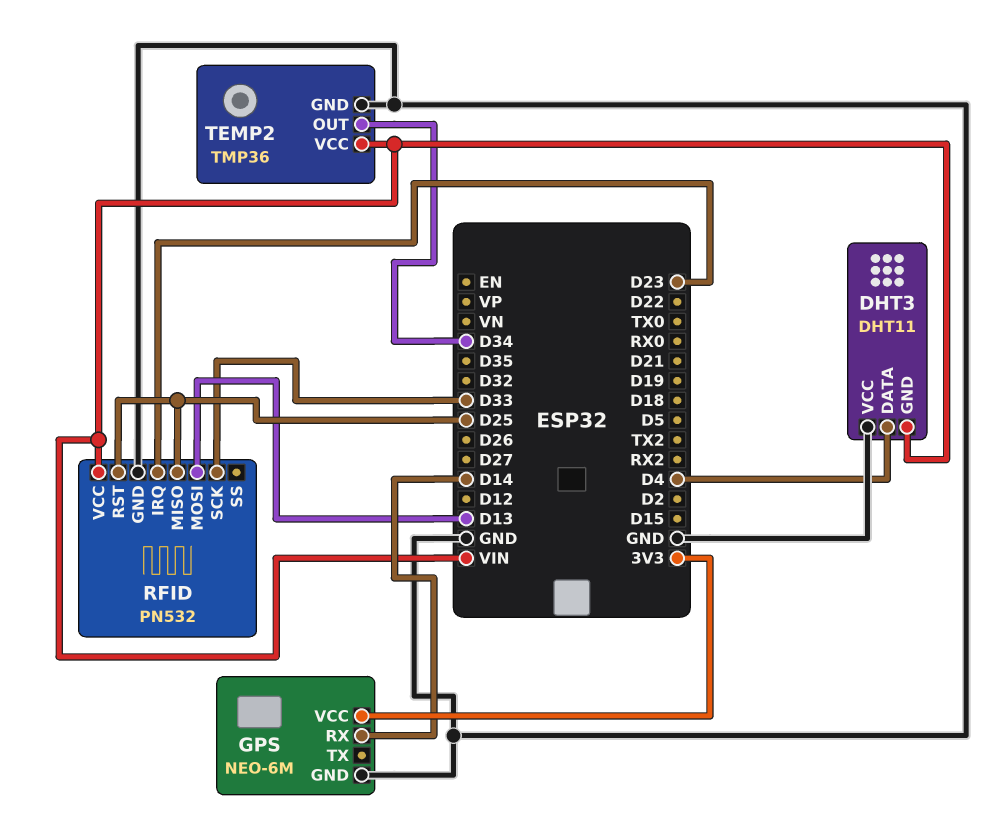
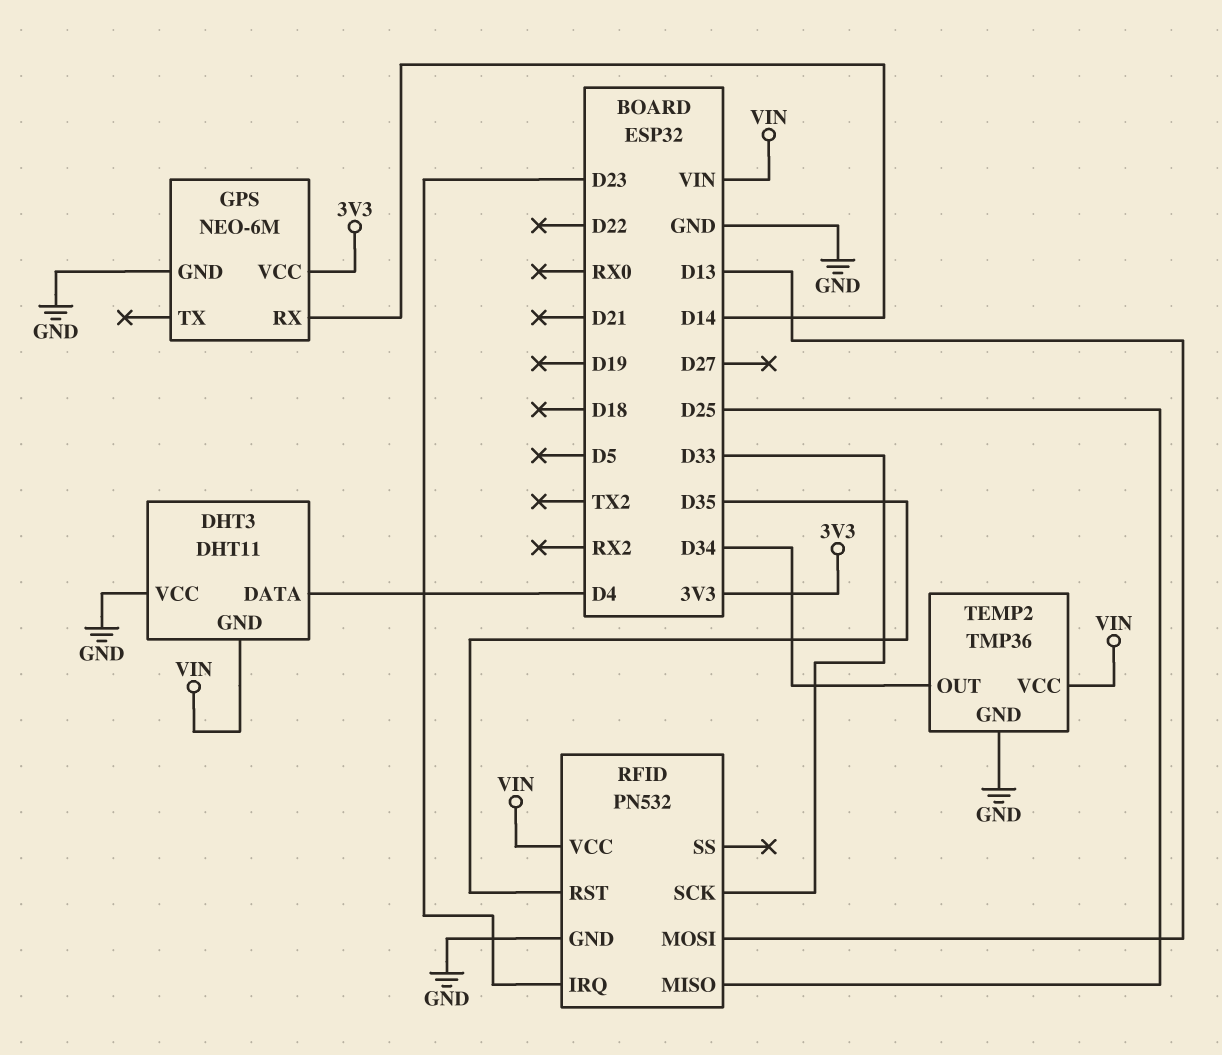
RFID pin RST: D25 -> D35

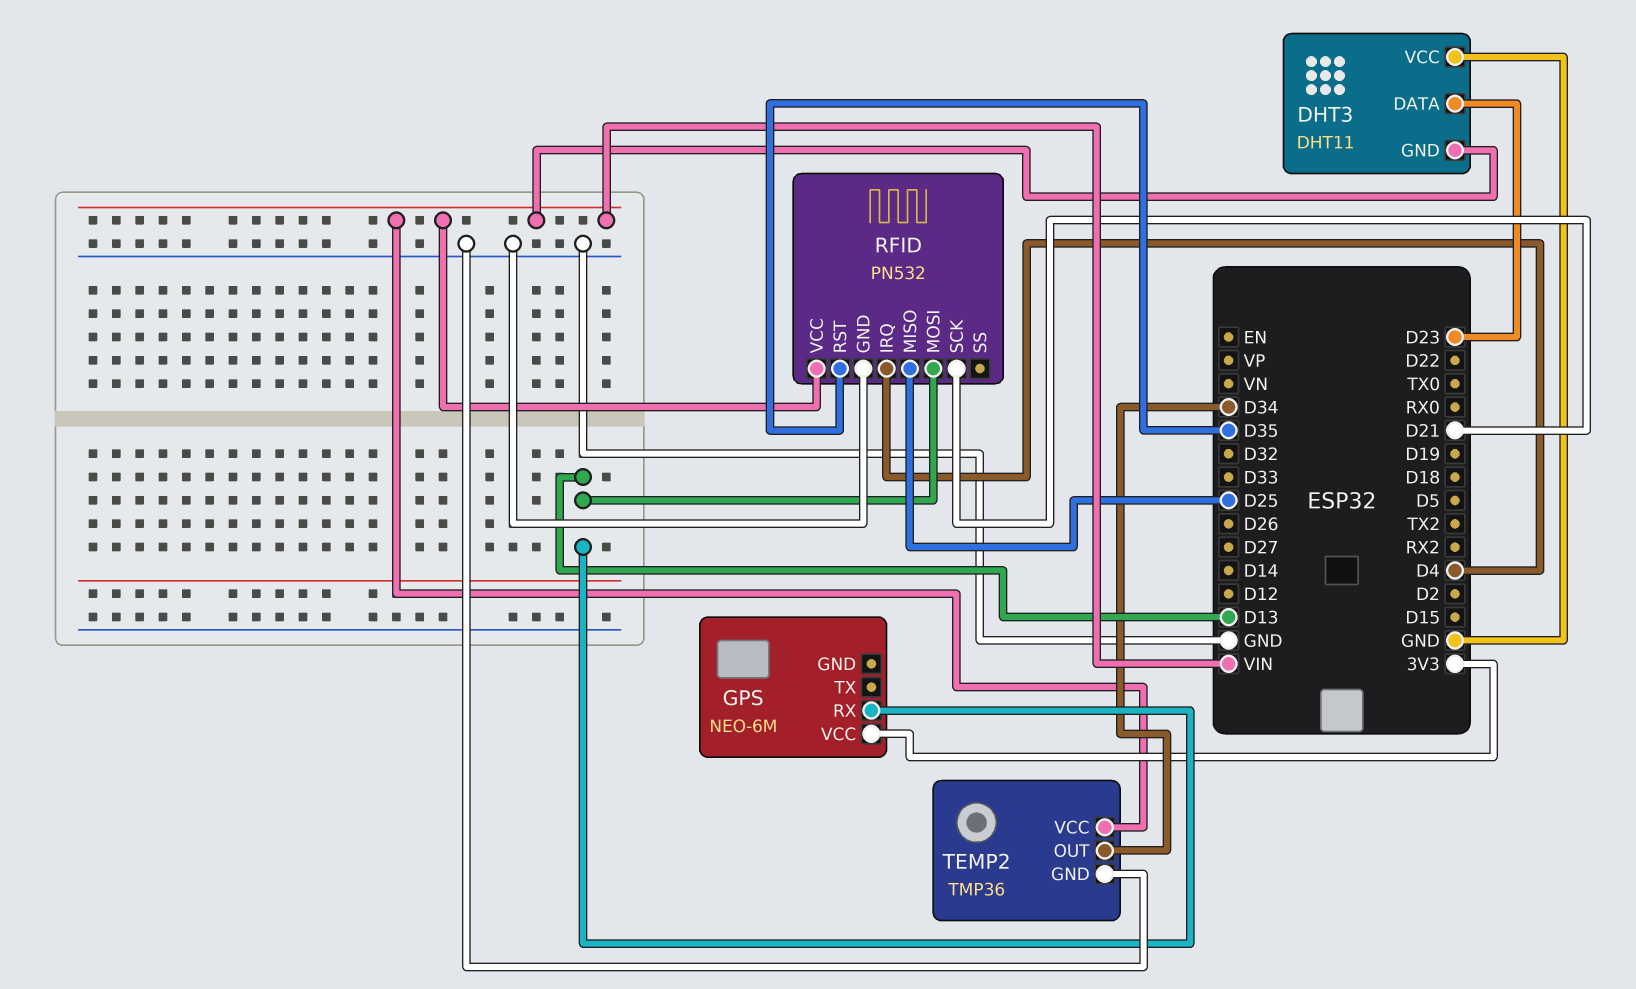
DHT3 pin DATA: D4 -> D23
GPS pin GND: GND -> none
GPS pin RX: D14 -> D13
RFID pin IRQ: D23 -> D4
RFID pin SCK: D33 -> D21

